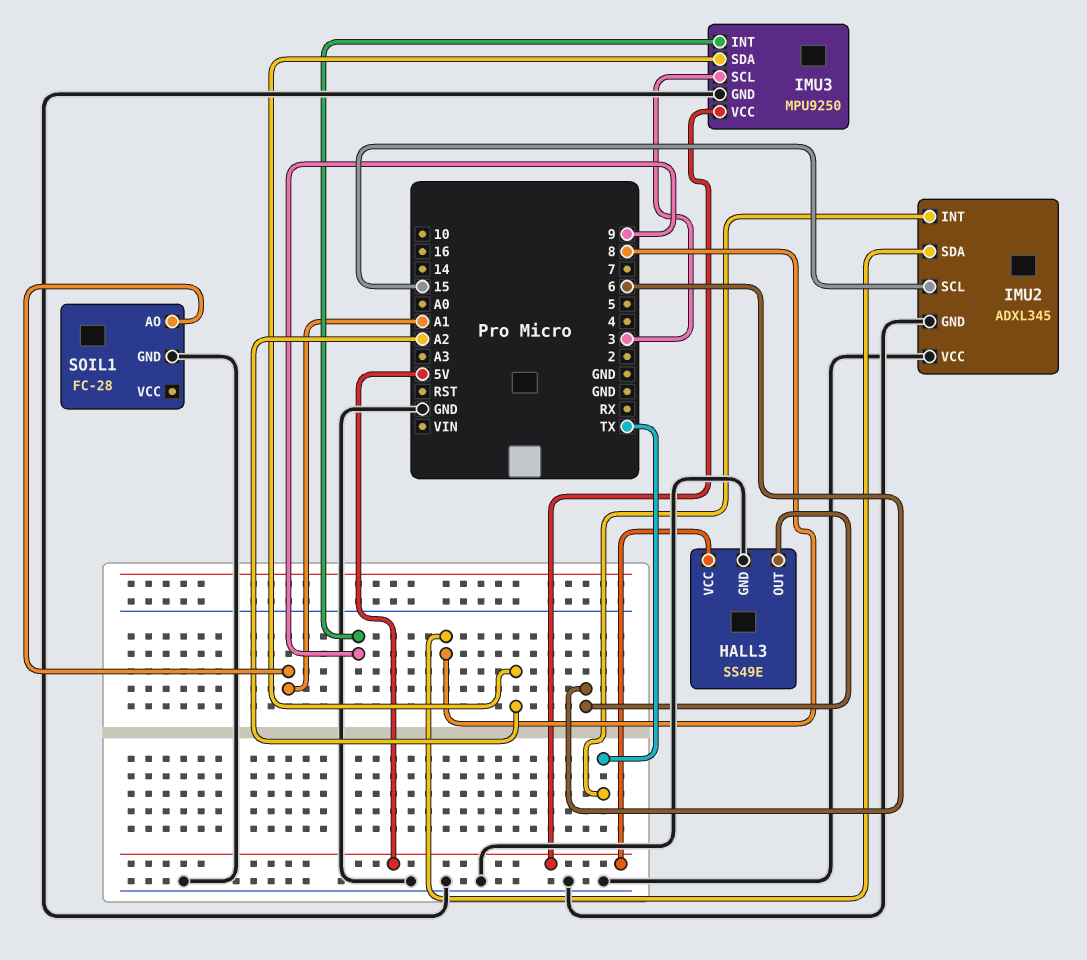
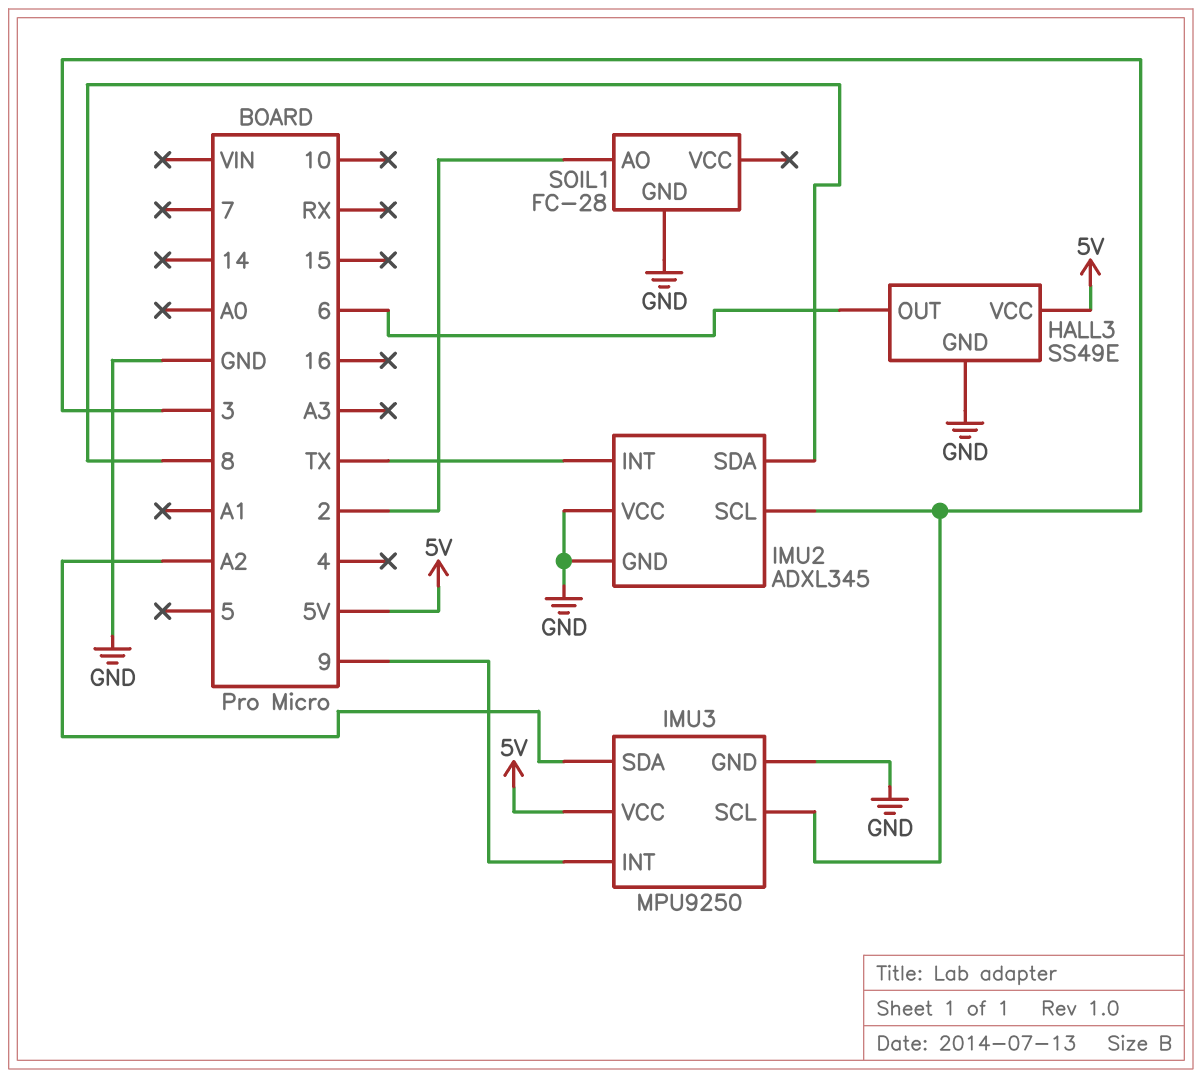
IMU2 pin SCL: 15 -> 3
SOIL1 pin AO: A1 -> 2

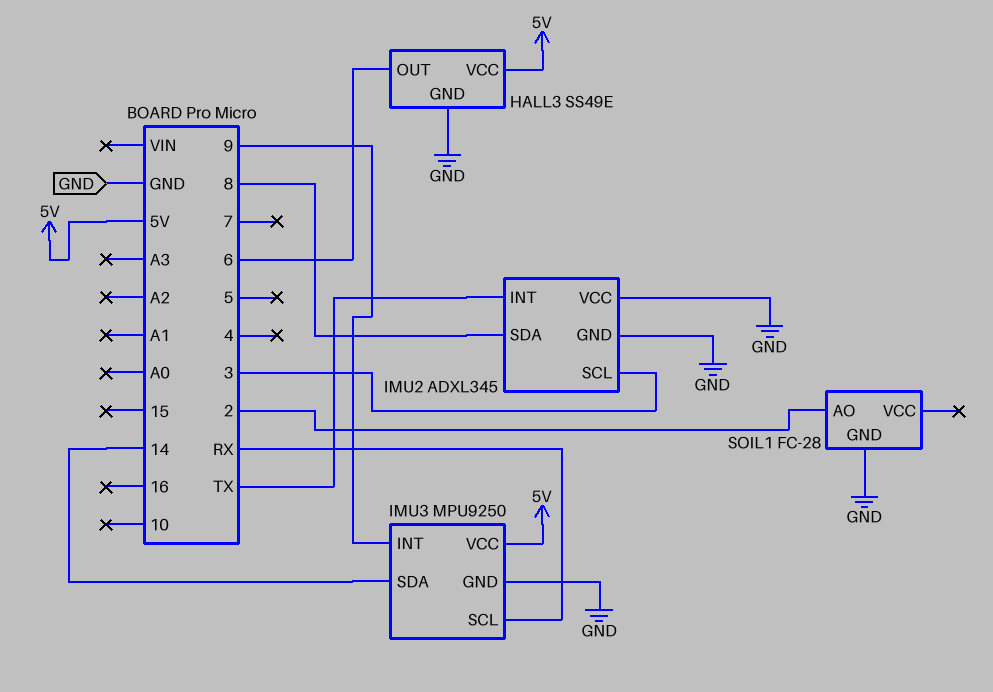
IMU3 pin SCL: 3 -> RX
IMU3 pin SDA: A2 -> 14

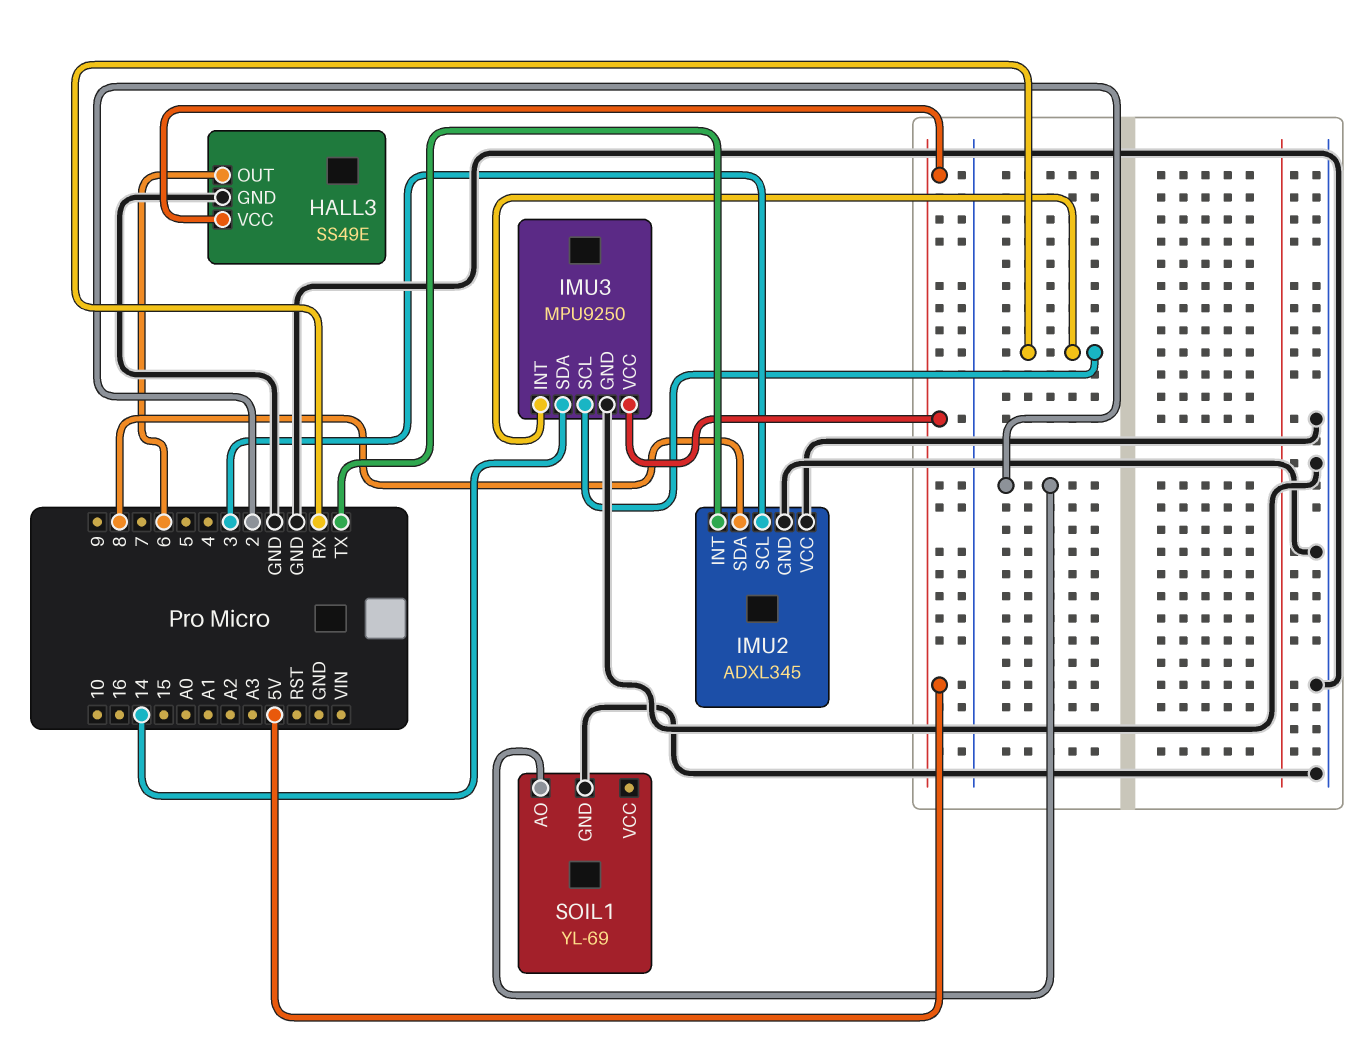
IMU3 pin INT: 9 -> RX
SOIL1: FC-28 -> YL-69

